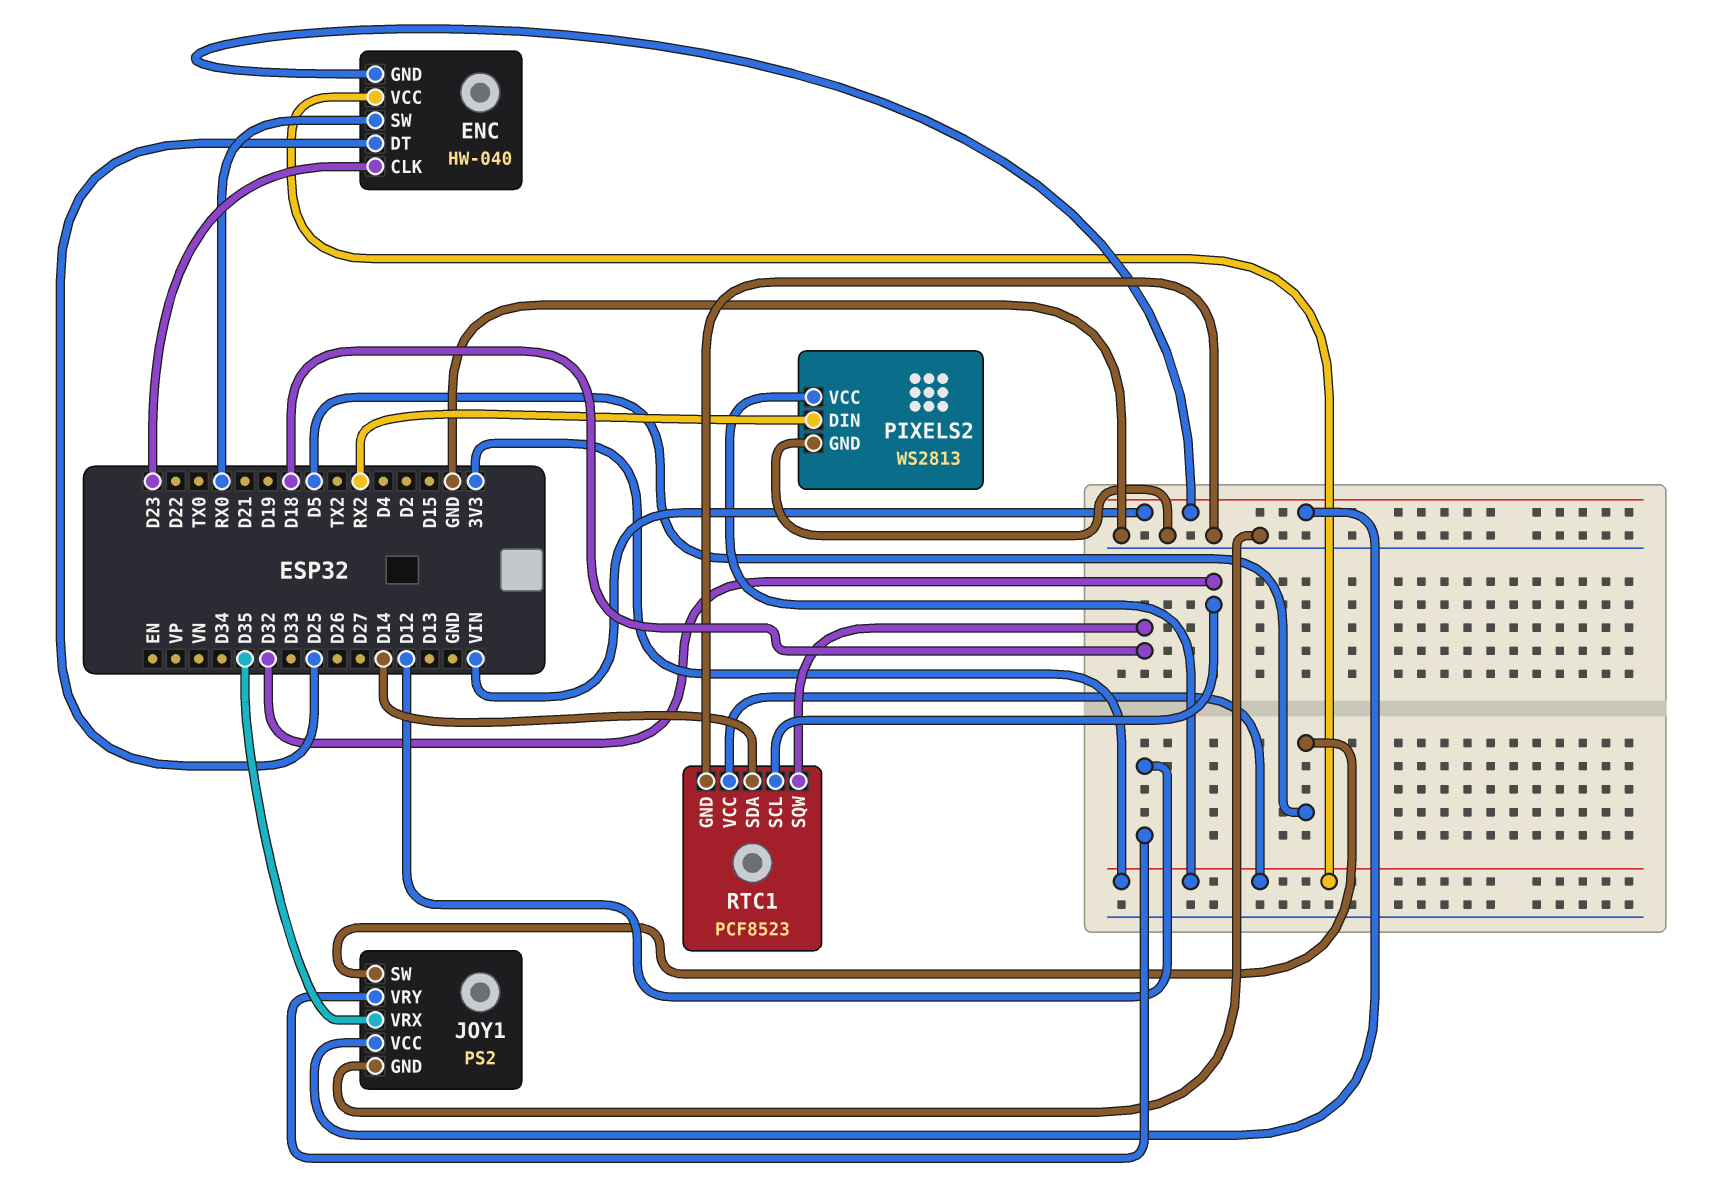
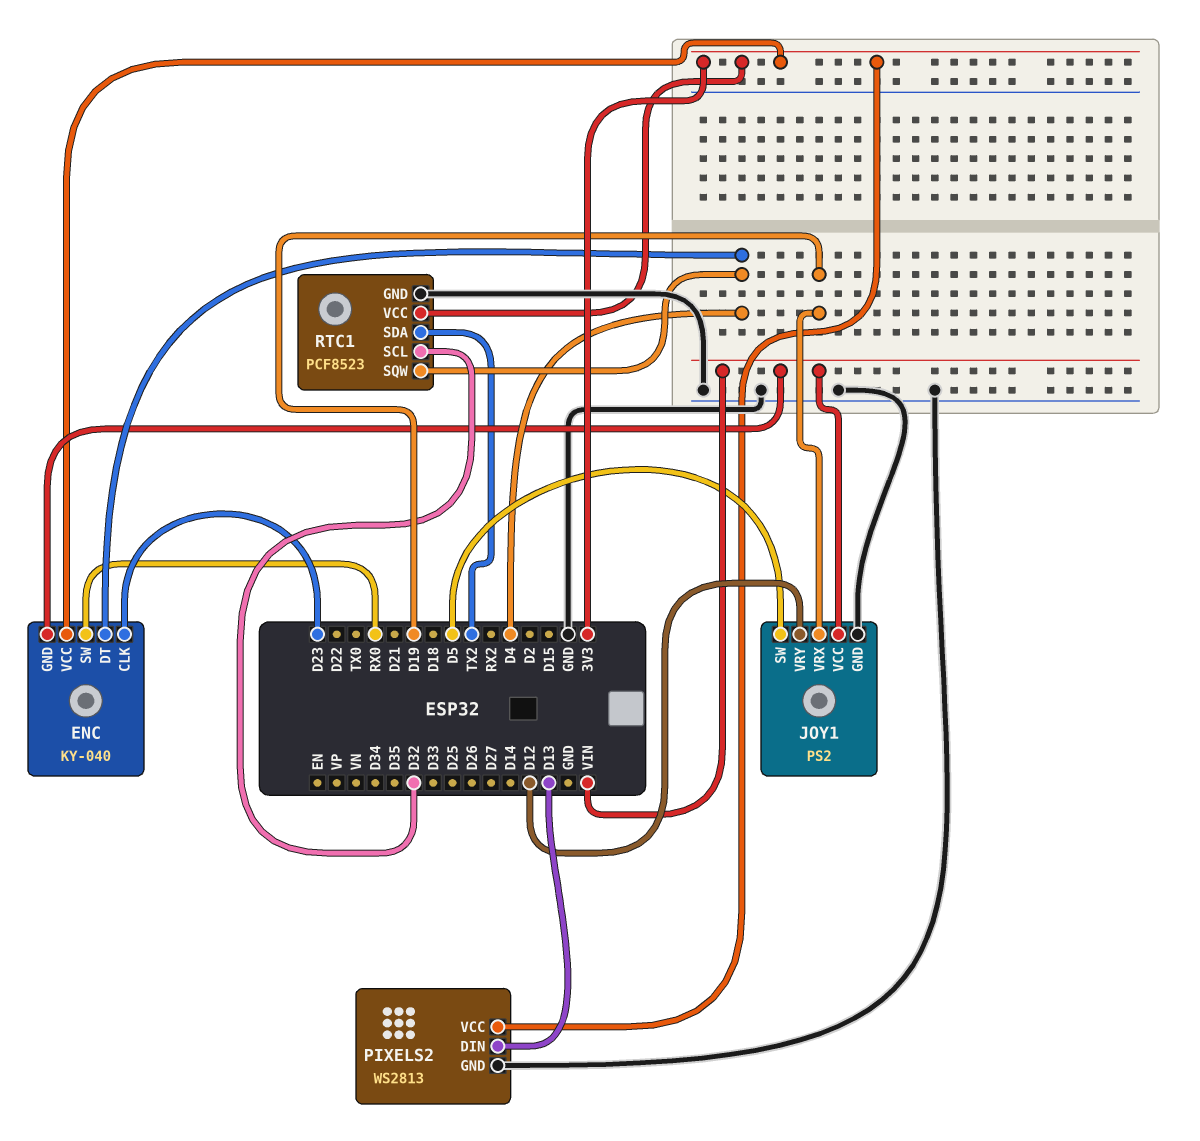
ENC: HW-040 -> KY-040
ENC pin DT: D25 -> D4
JOY1 pin VRX: D35 -> D19
PIXELS2 pin DIN: RX2 -> D13
RTC1 pin SDA: D14 -> TX2
RTC1 pin SQW: D18 -> D4

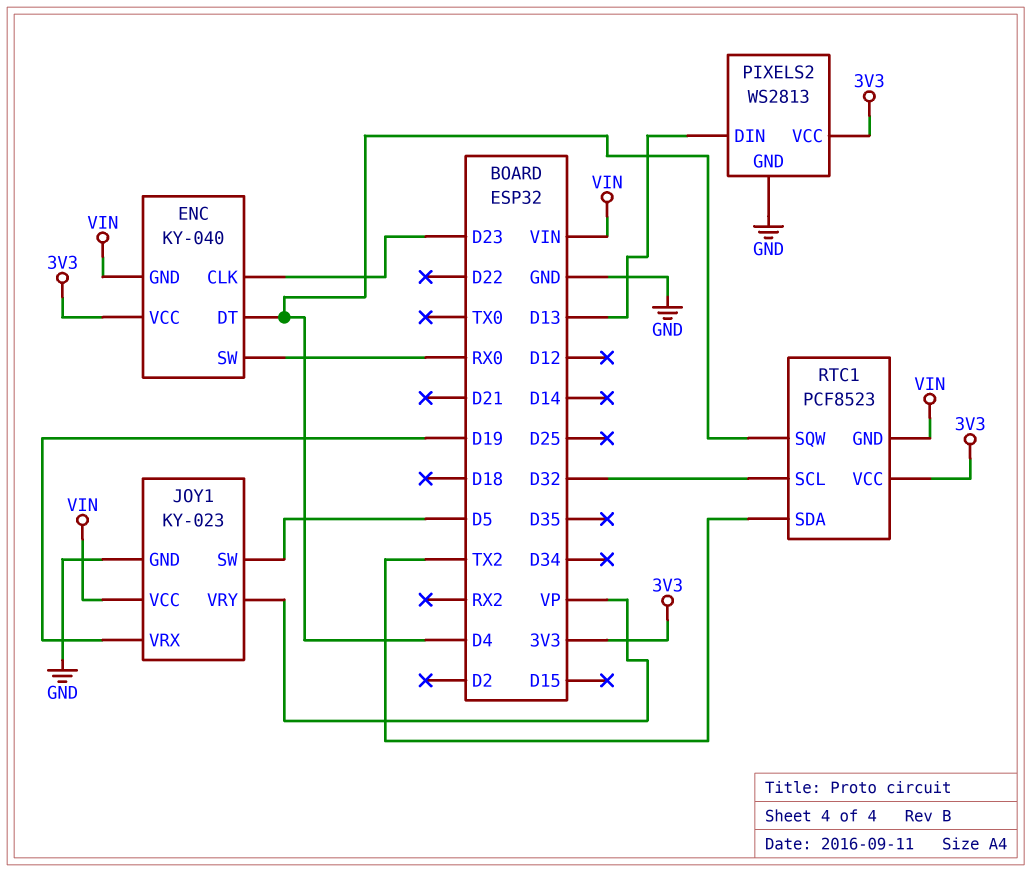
JOY1: PS2 -> KY-023
JOY1 pin VRY: D12 -> VP
RTC1 pin GND: GND -> VIN

